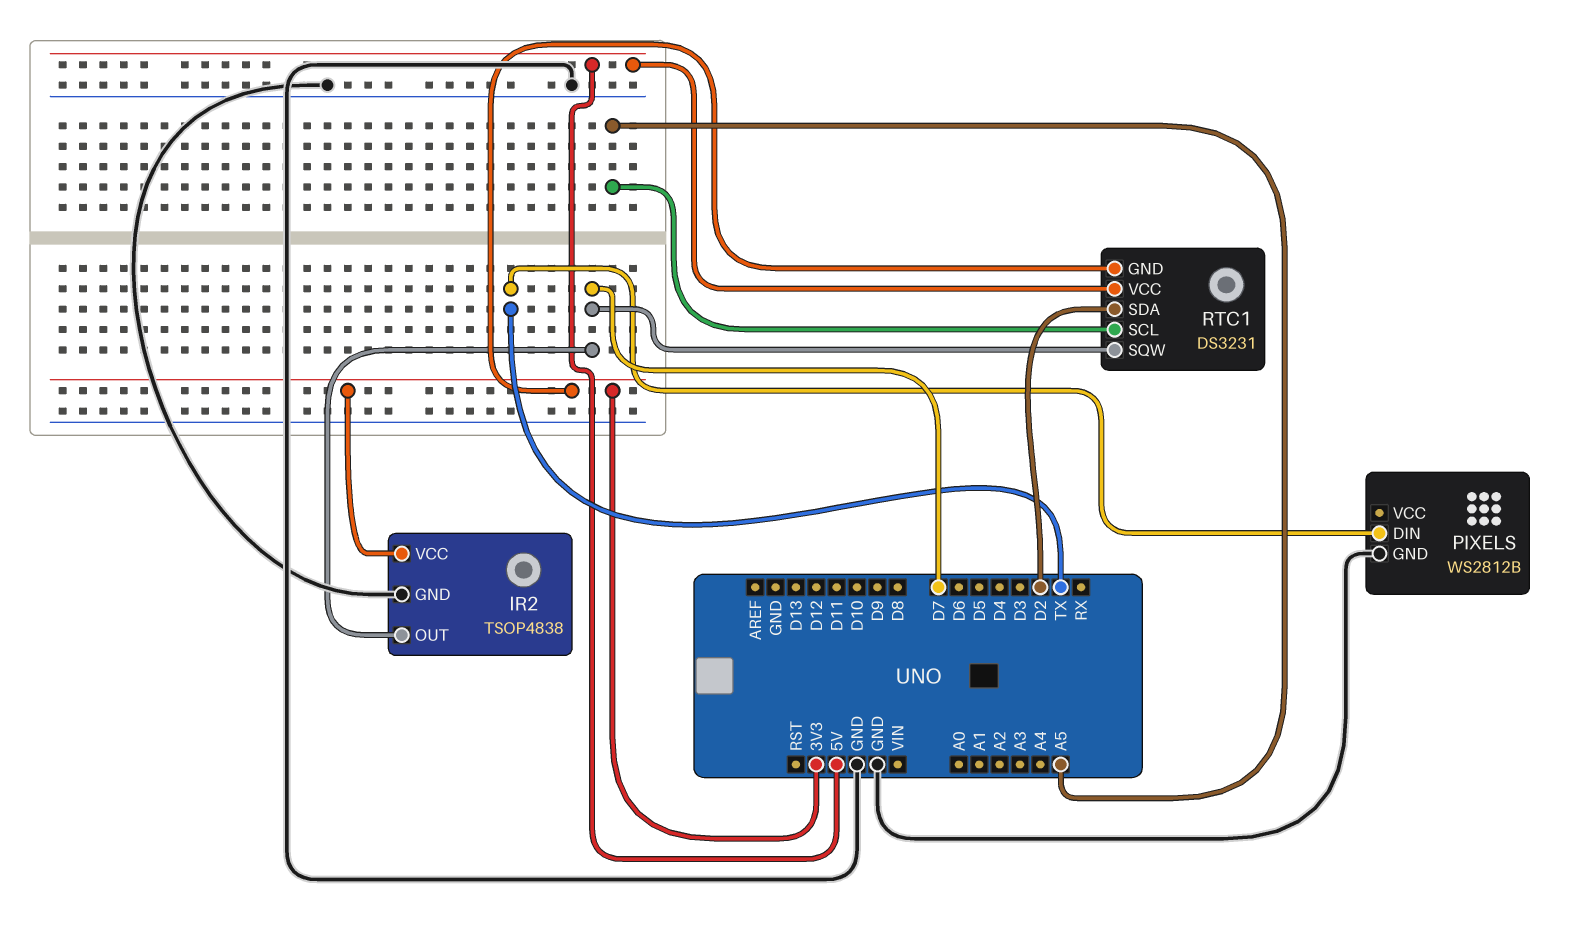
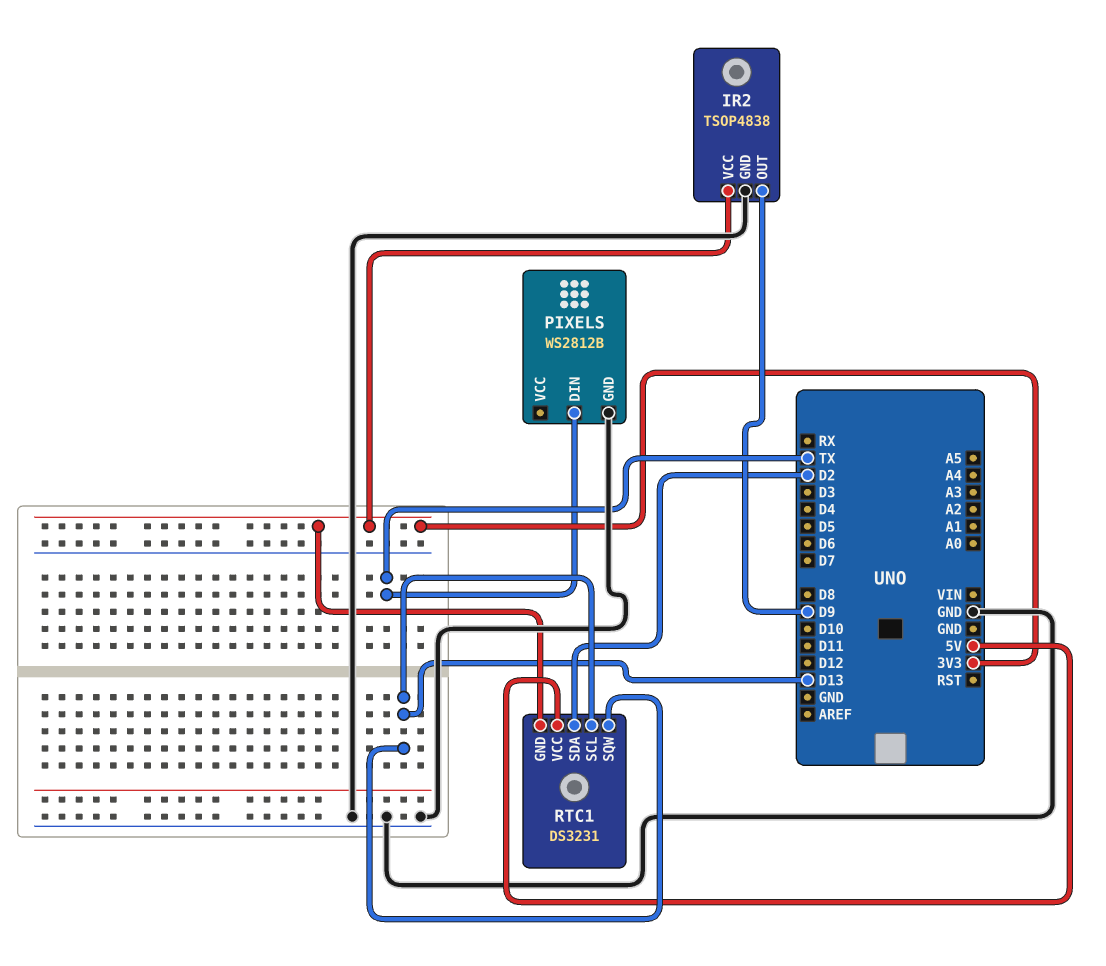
IR2 pin OUT: D7 -> D9
RTC1 pin SCL: A5 -> D13
RTC1 pin SQW: D7 -> D13

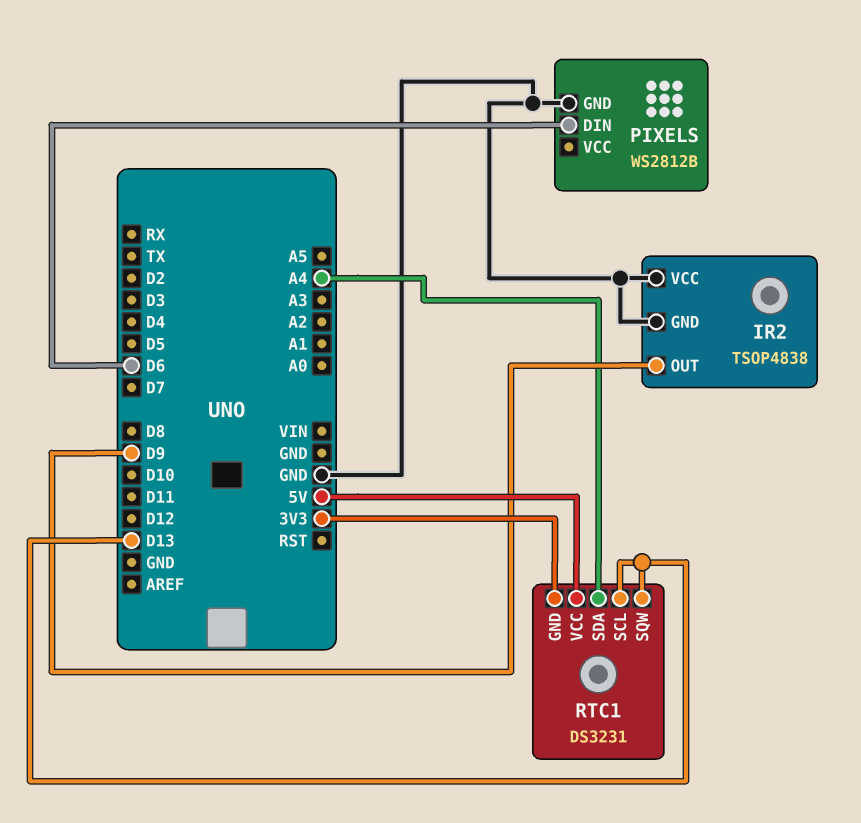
IR2 pin VCC: 3V3 -> GND
PIXELS pin DIN: TX -> D6
RTC1 pin SDA: D2 -> A4

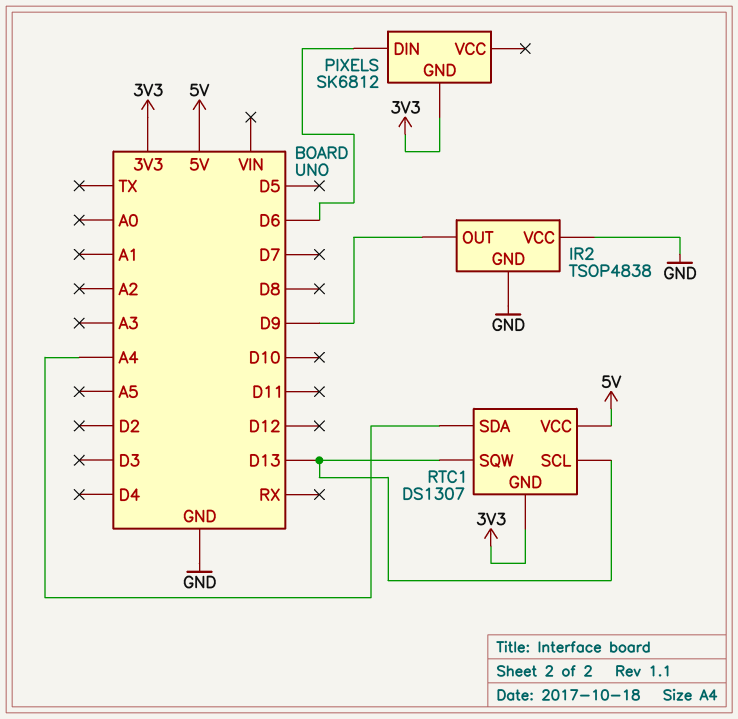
PIXELS: WS2812B -> SK6812
PIXELS pin GND: GND -> 3V3
RTC1: DS3231 -> DS1307

